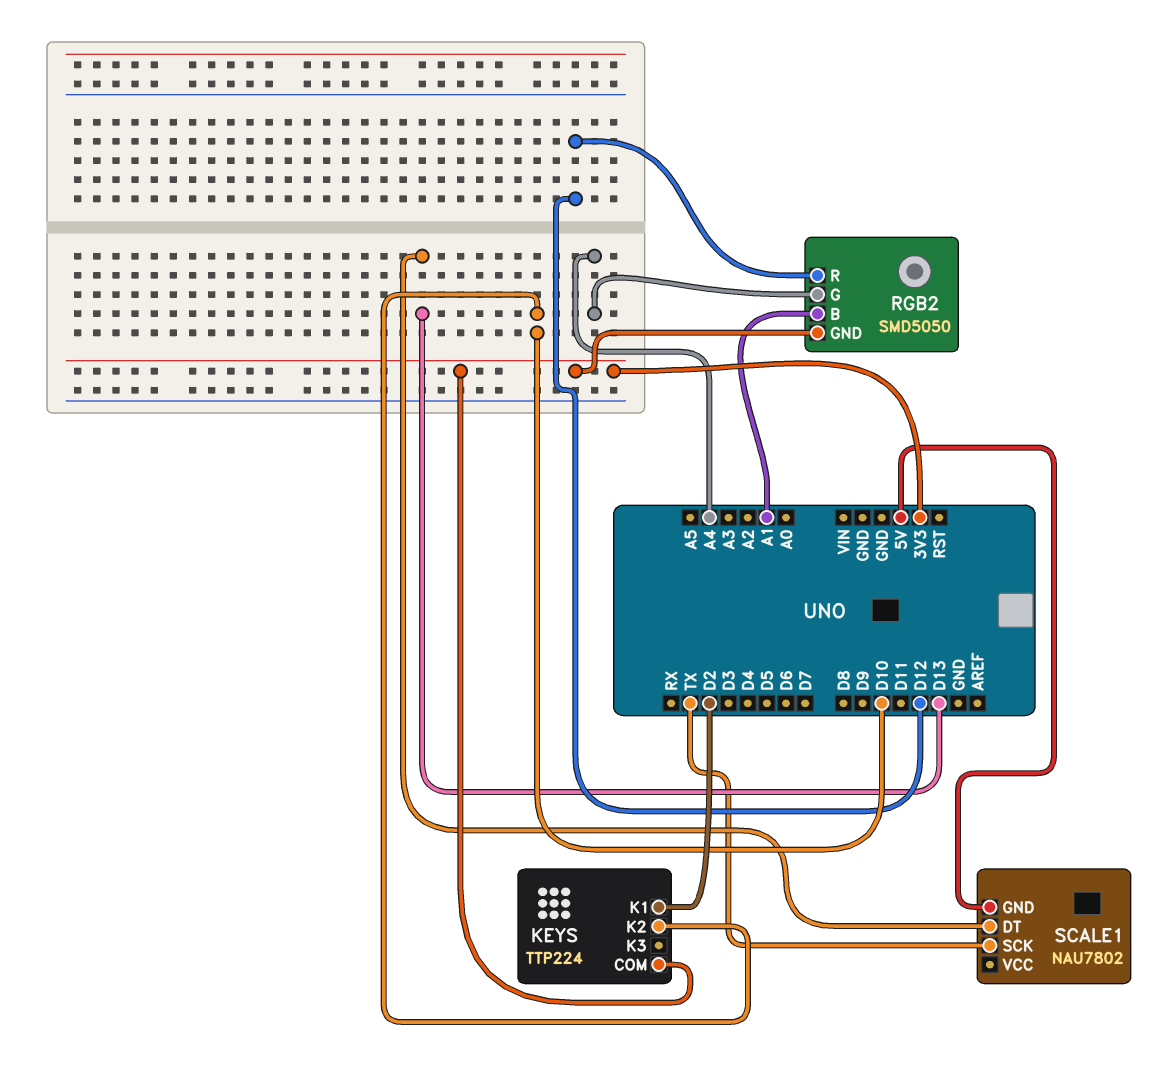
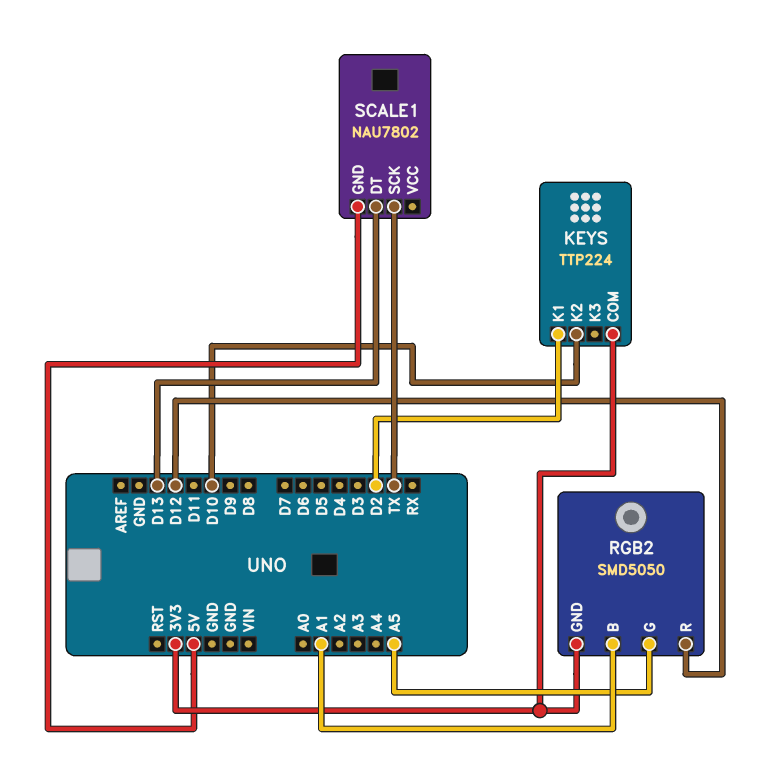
RGB2 pin G: A4 -> A5

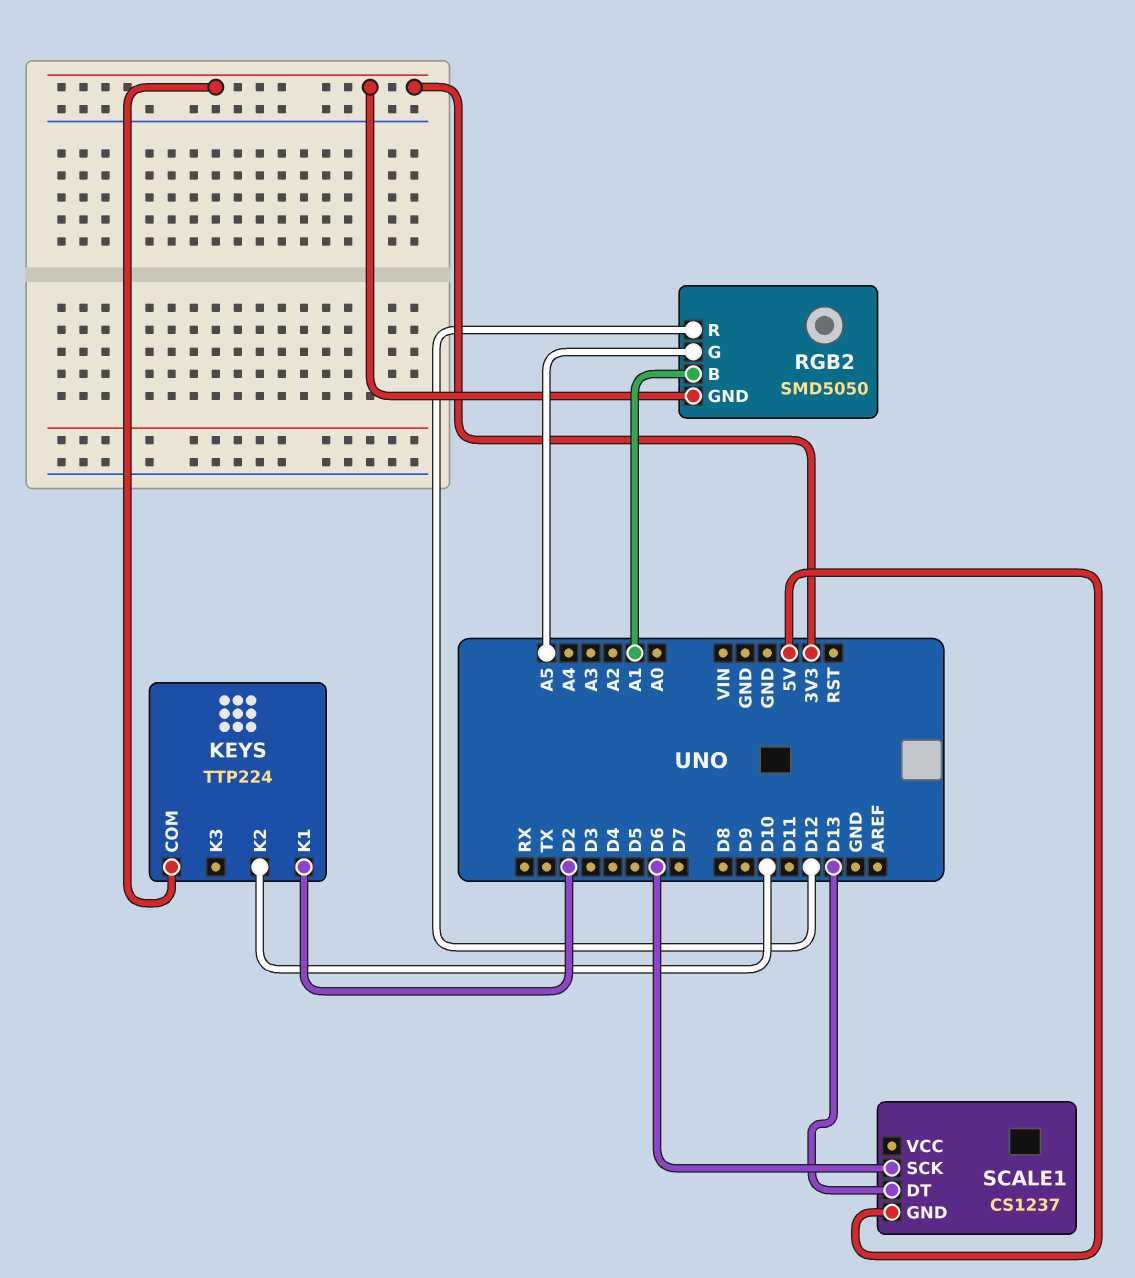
SCALE1: NAU7802 -> CS1237
SCALE1 pin SCK: TX -> D6

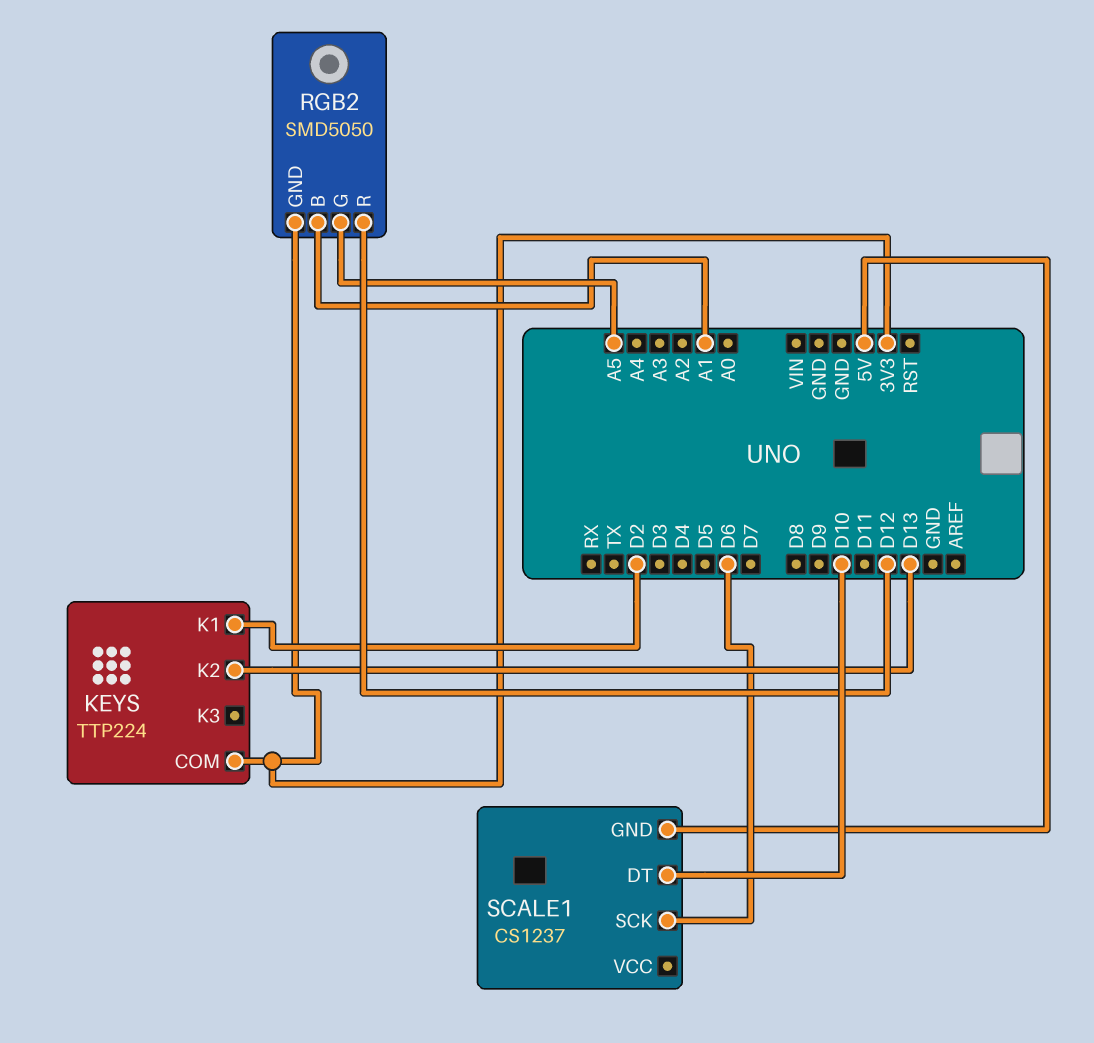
KEYS pin K2: D10 -> D13
SCALE1 pin DT: D13 -> D10

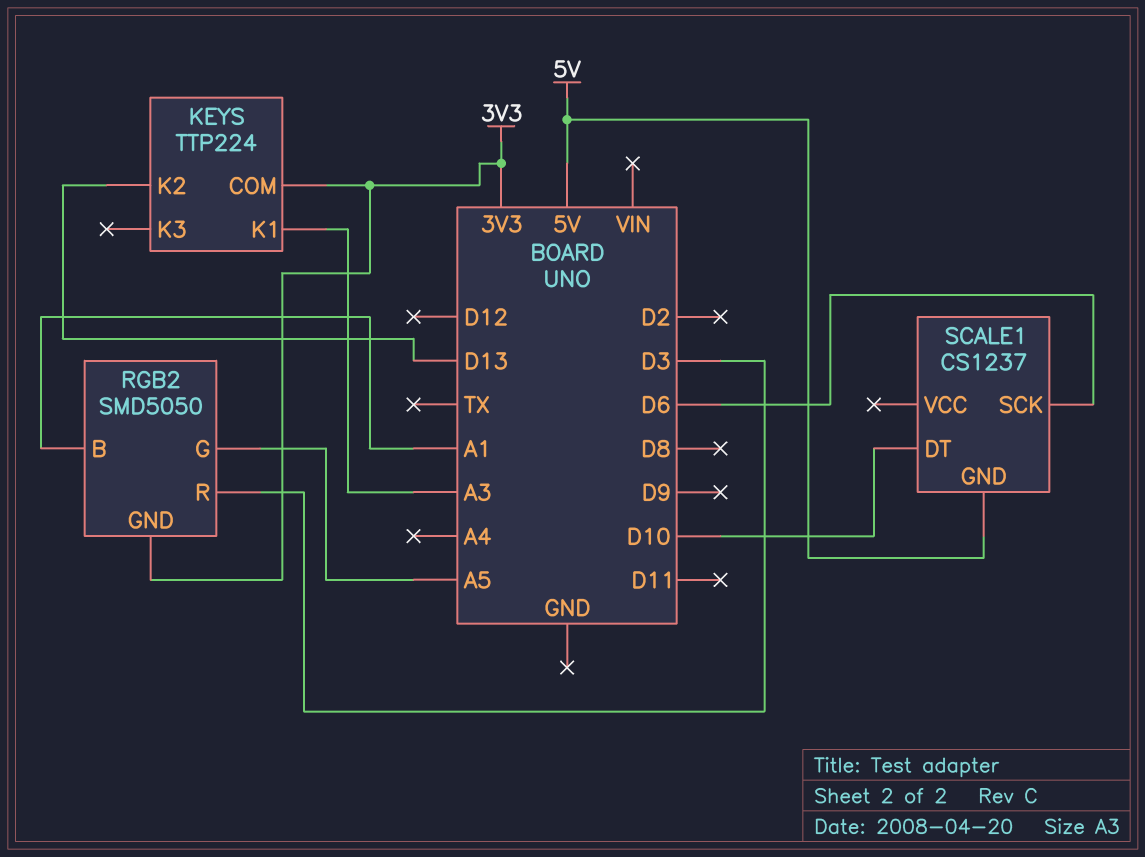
KEYS pin K1: D2 -> A3
RGB2 pin R: D12 -> D3

